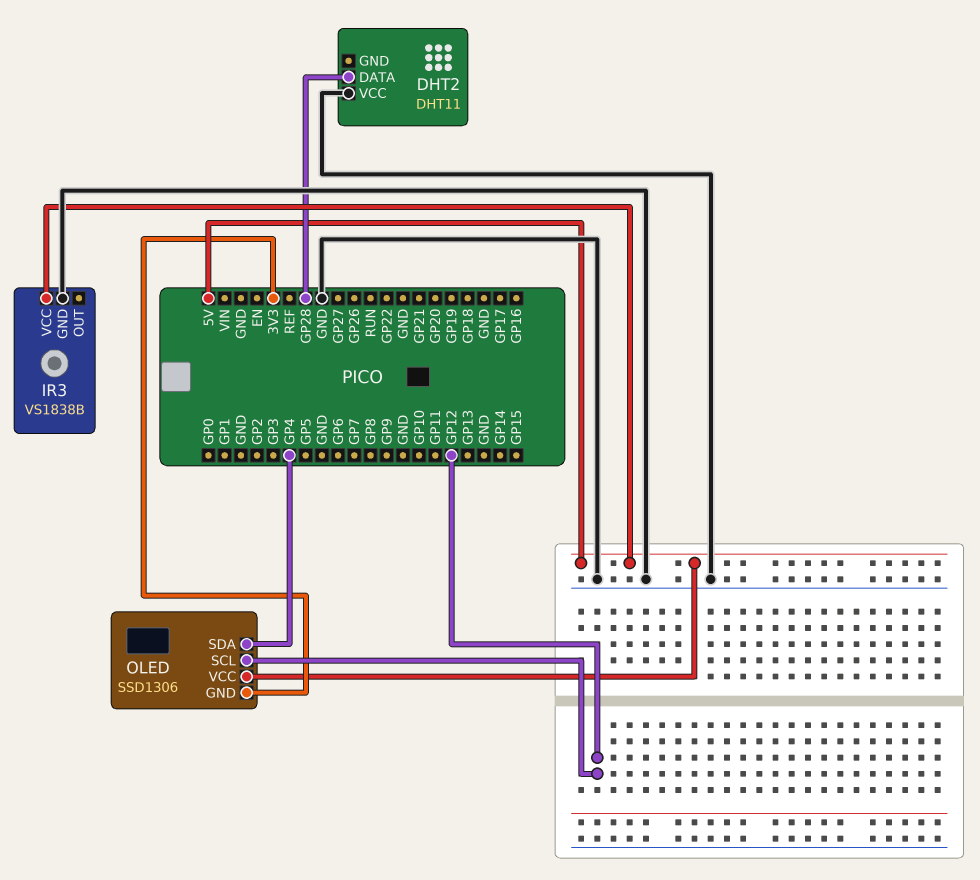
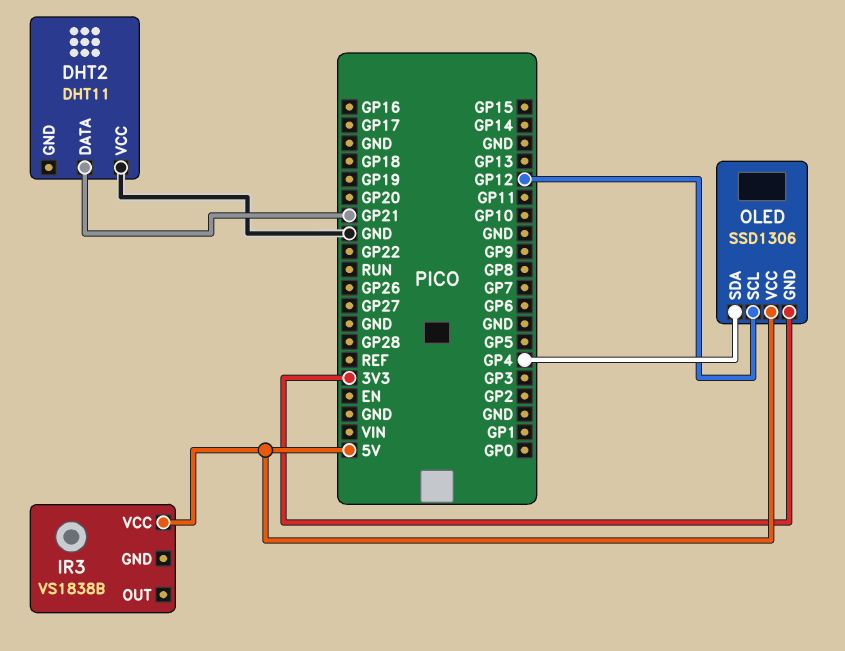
DHT2 pin DATA: GP28 -> GP21
IR3 pin GND: GND -> none

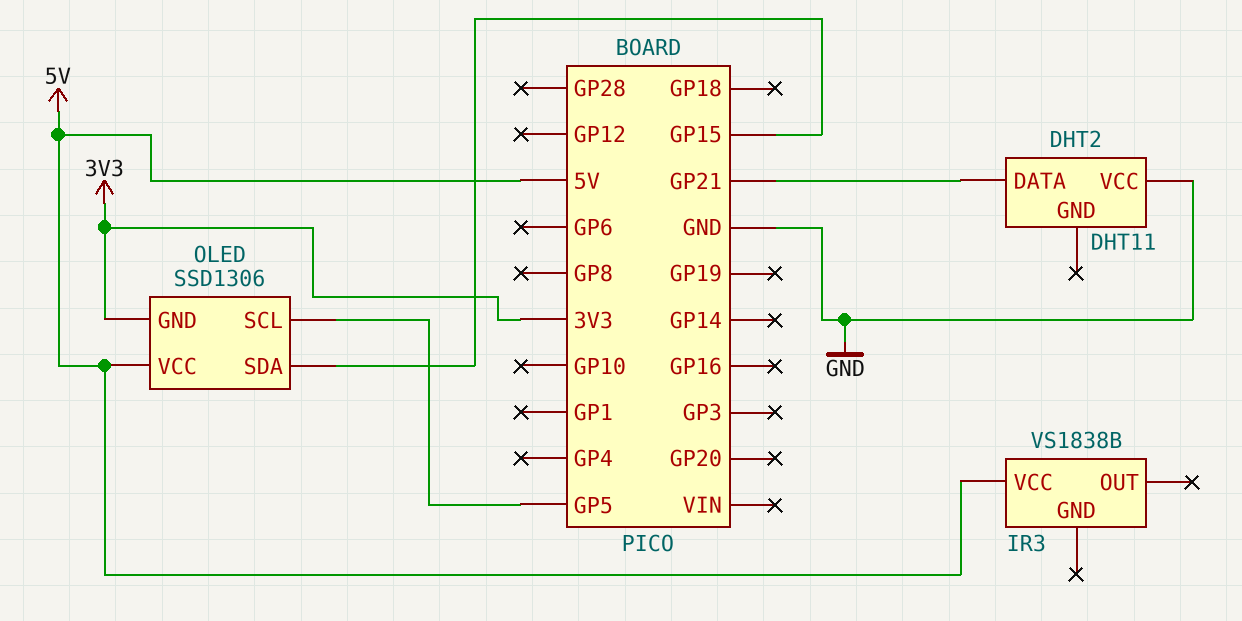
OLED pin SCL: GP12 -> GP5
OLED pin SDA: GP4 -> GP15

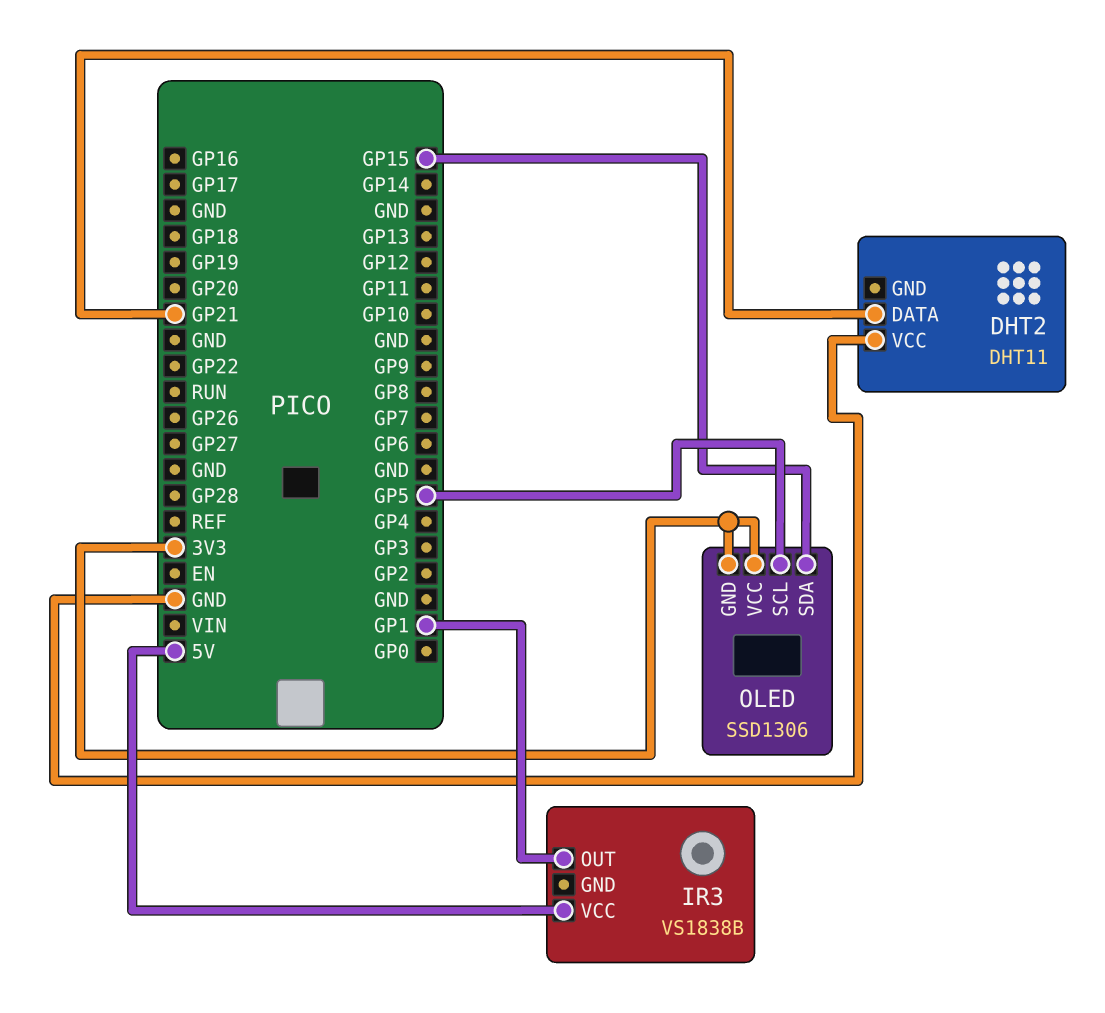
IR3 pin OUT: none -> GP1
OLED pin VCC: 5V -> 3V3

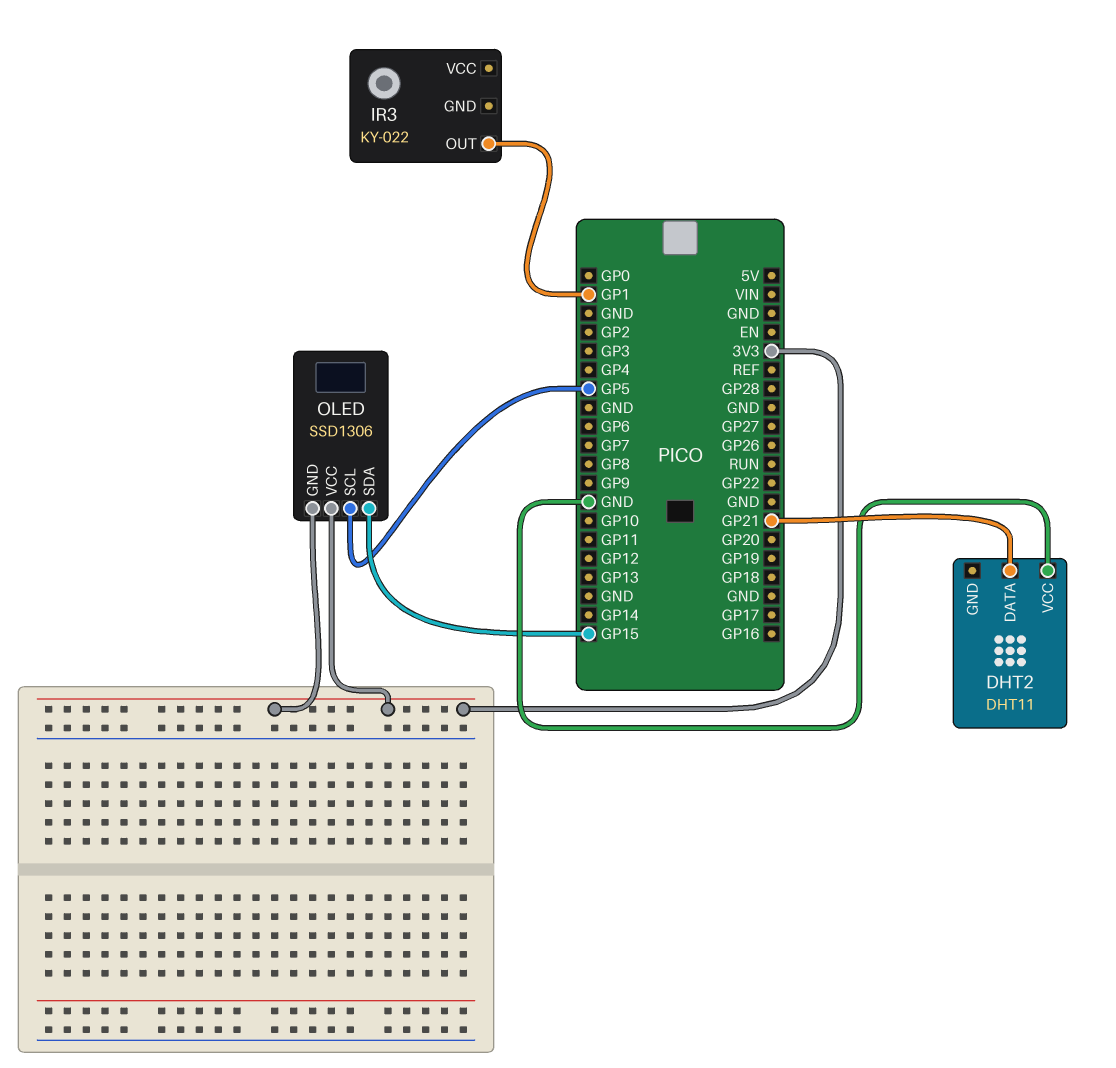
IR3: VS1838B -> KY-022
IR3 pin VCC: 5V -> none

